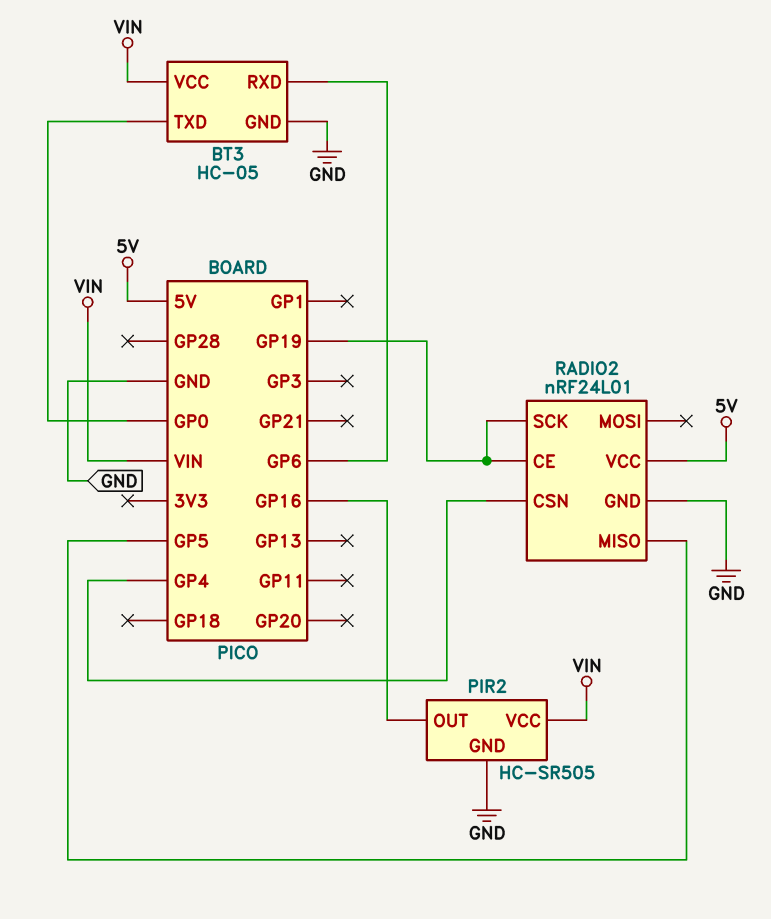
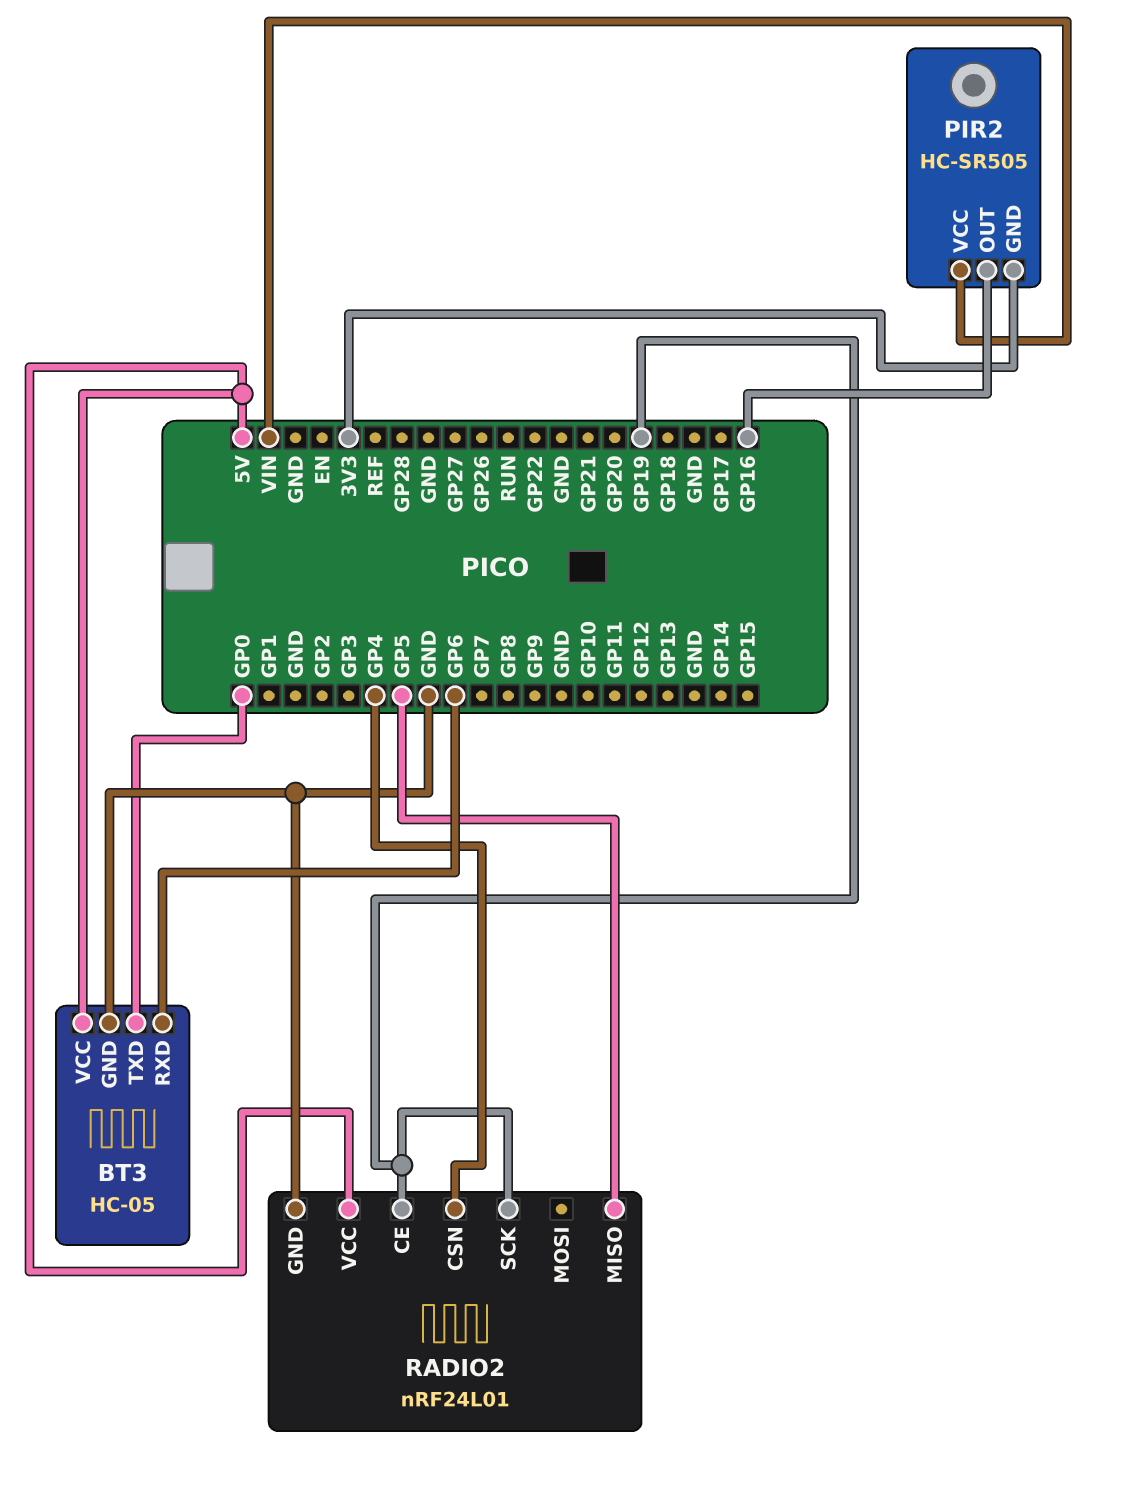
BT3 pin VCC: VIN -> 5V
PIR2 pin GND: GND -> 3V3

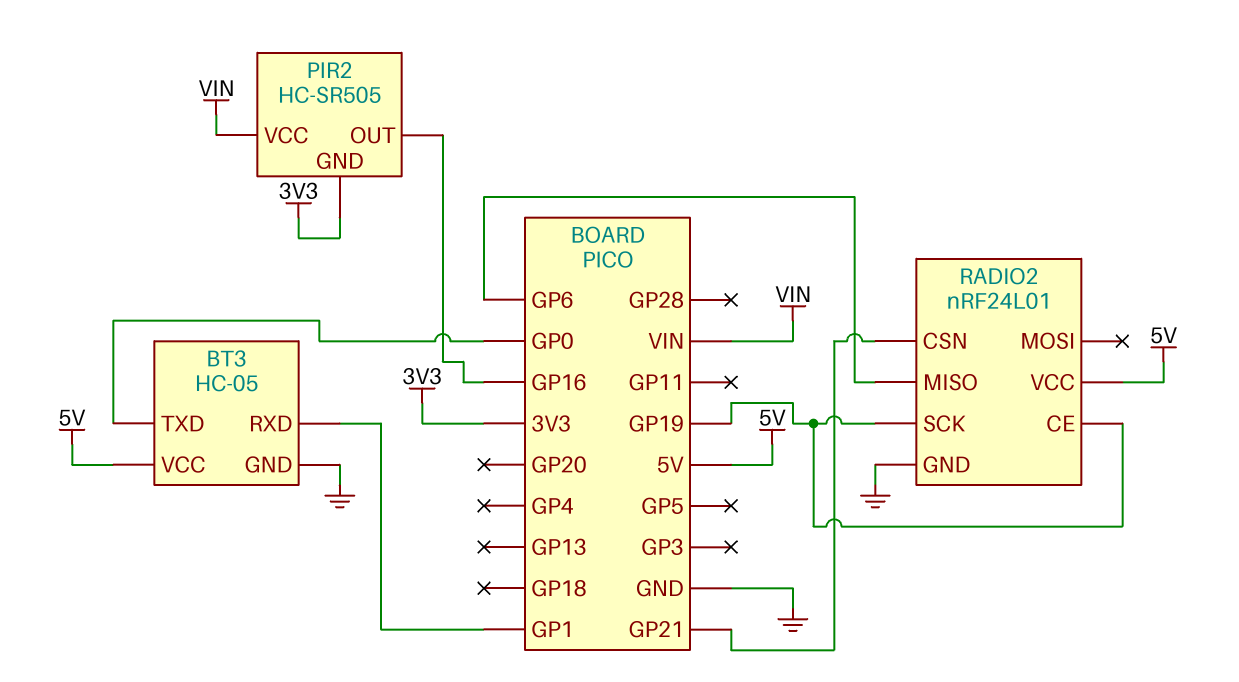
BT3 pin RXD: GP6 -> GP1
RADIO2 pin CSN: GP4 -> GP21
RADIO2 pin MISO: GP5 -> GP6

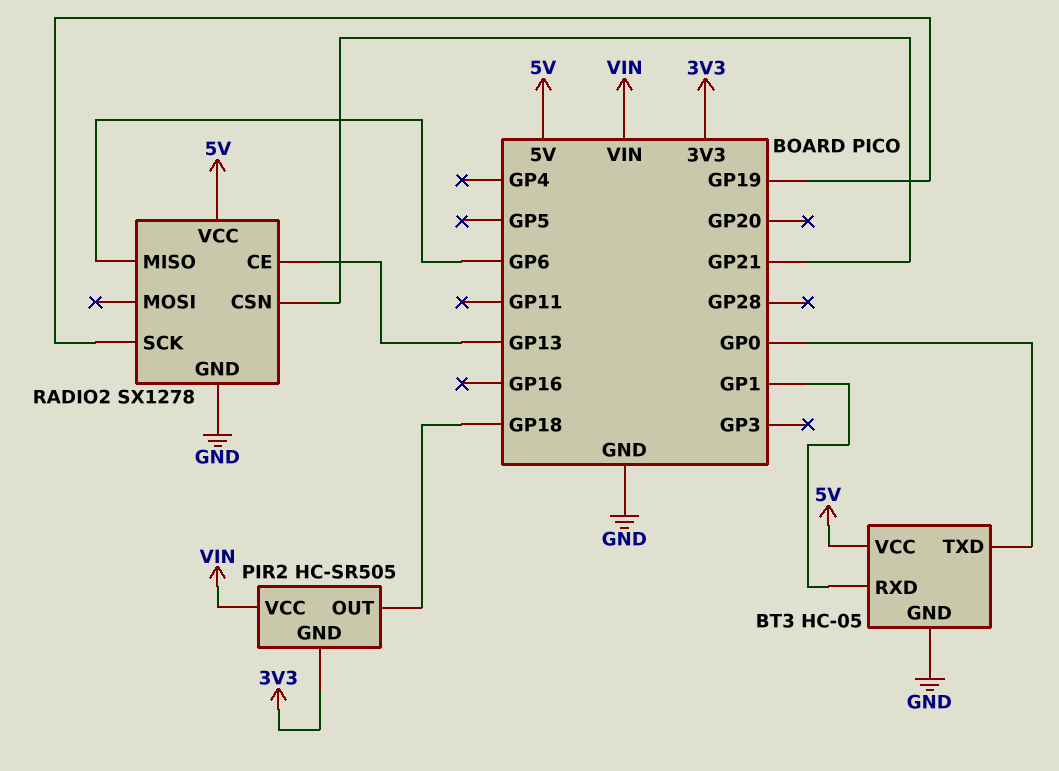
PIR2 pin OUT: GP16 -> GP18
RADIO2: nRF24L01 -> SX1278
RADIO2 pin CE: GP19 -> GP13

